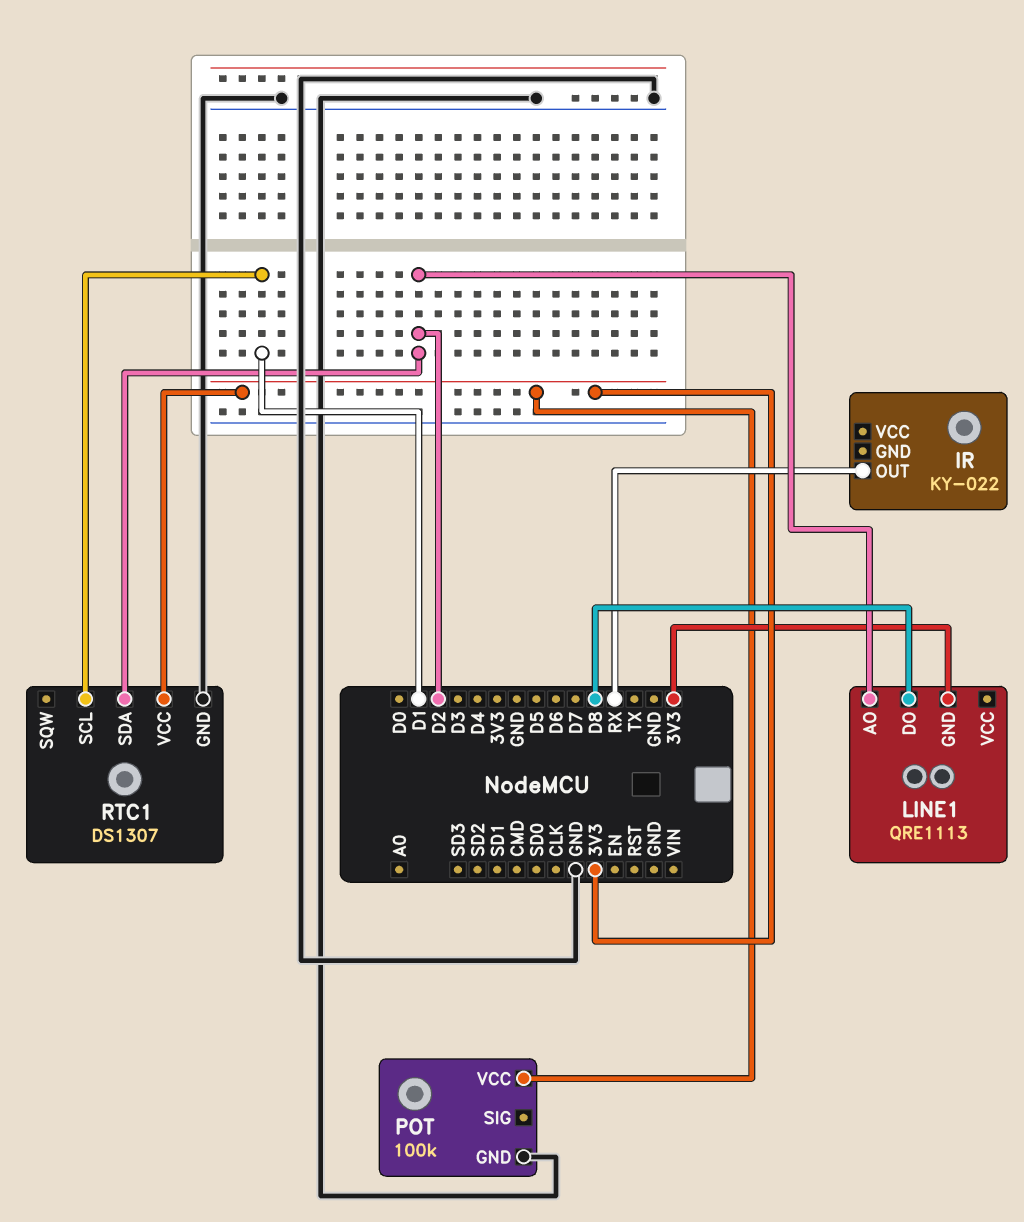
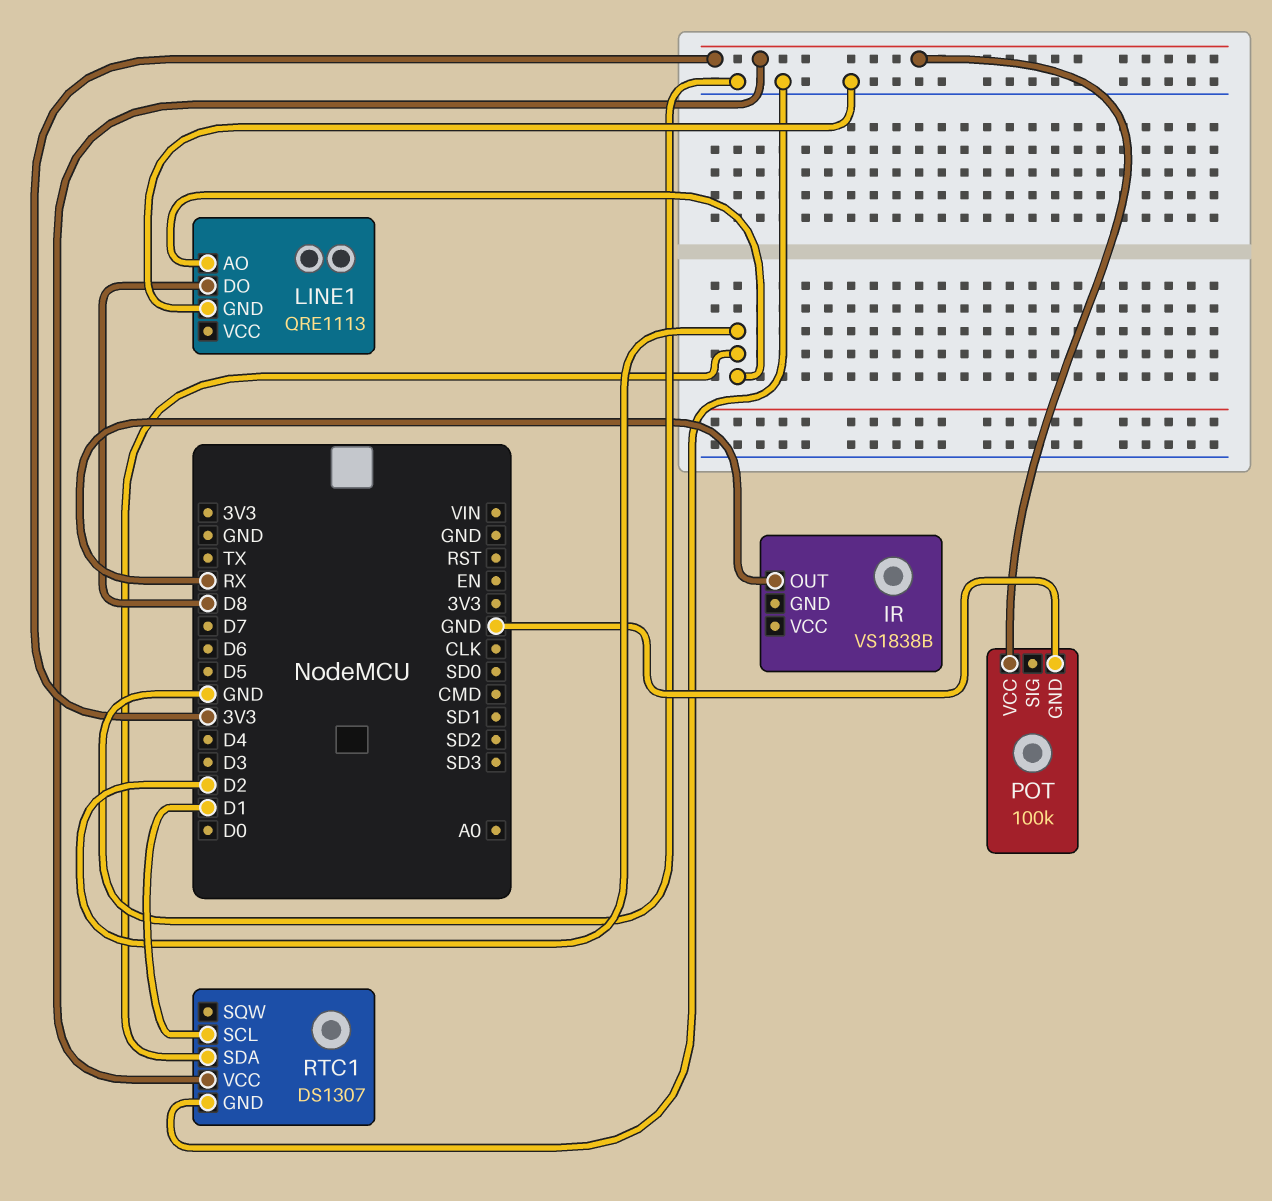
IR: KY-022 -> VS1838B
LINE1 pin GND: 3V3 -> GND

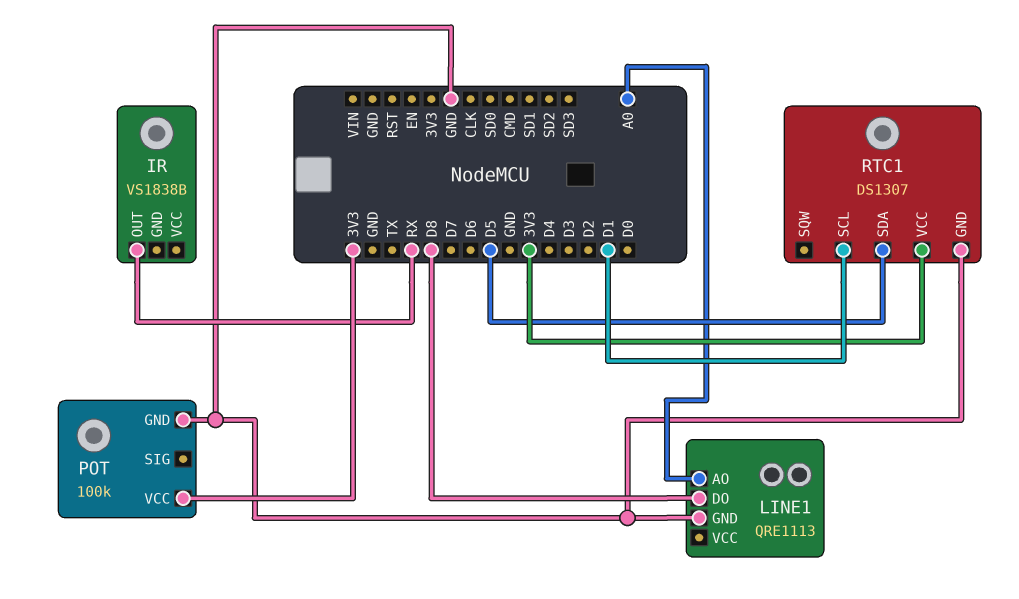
LINE1 pin AO: D2 -> A0
RTC1 pin SDA: D2 -> D5

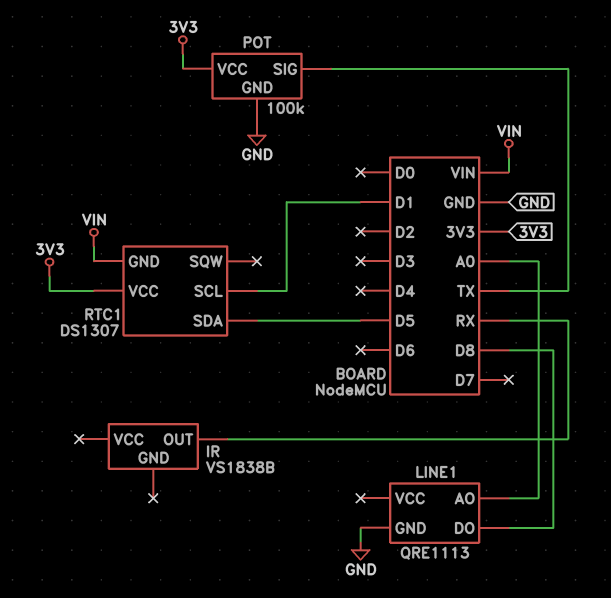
POT pin SIG: none -> TX
RTC1 pin GND: GND -> VIN

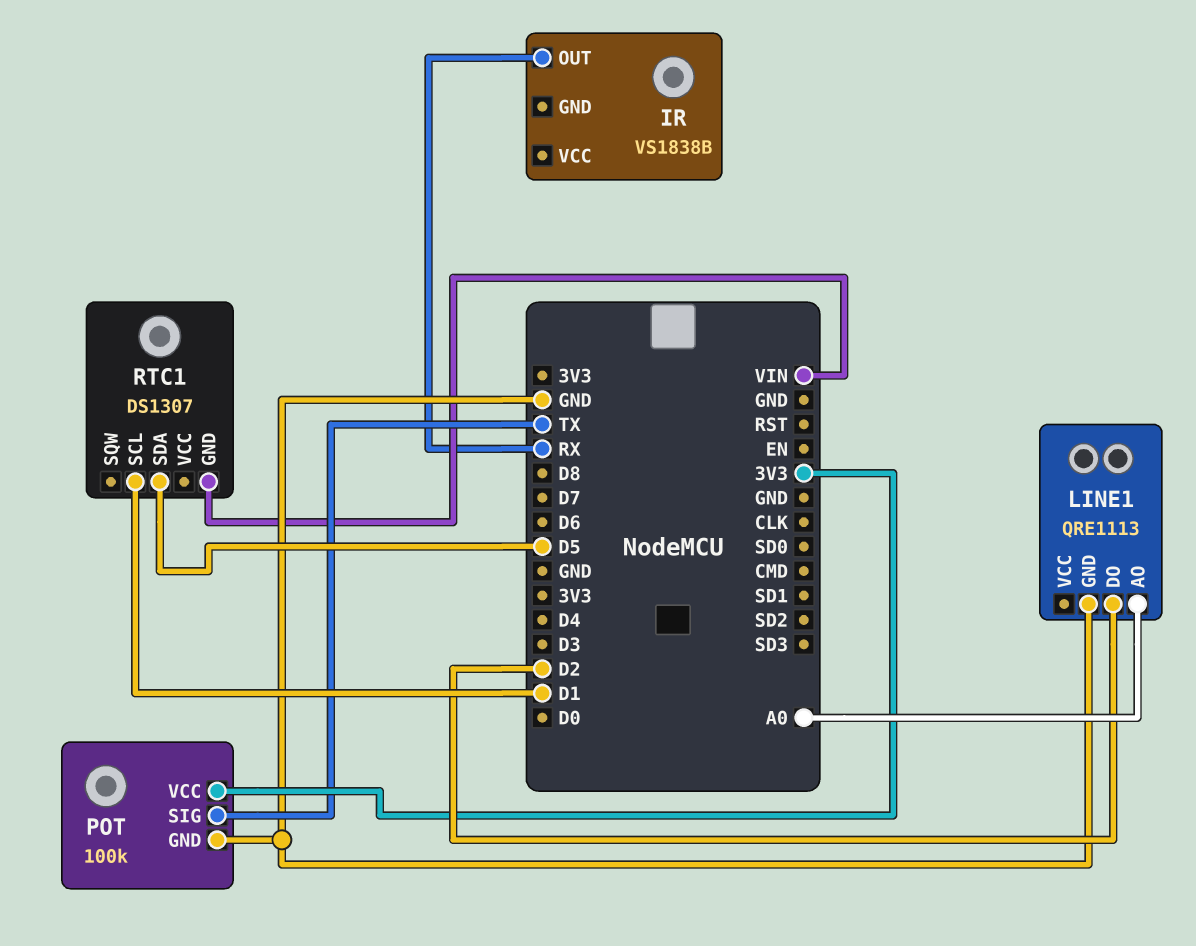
LINE1 pin DO: D8 -> D2
RTC1 pin VCC: 3V3 -> none

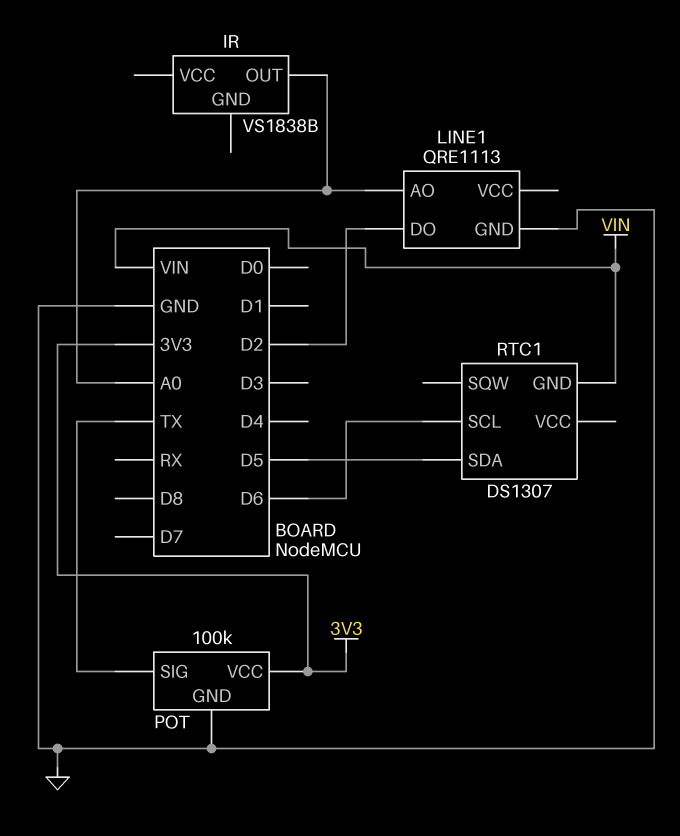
IR pin OUT: RX -> A0
RTC1 pin SCL: D1 -> D6

